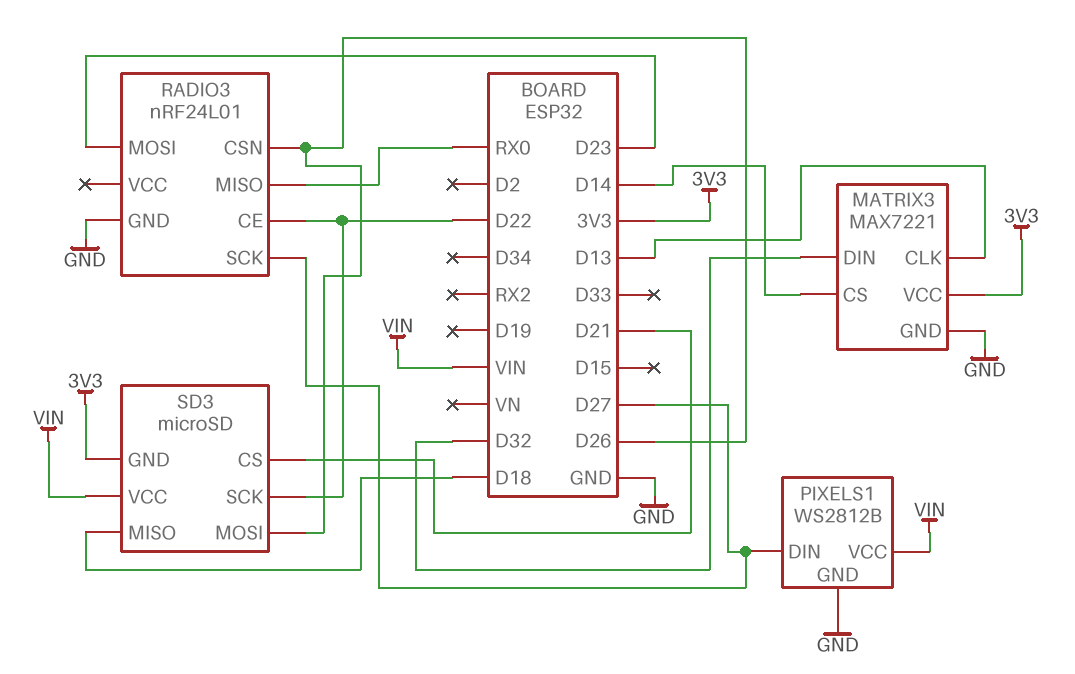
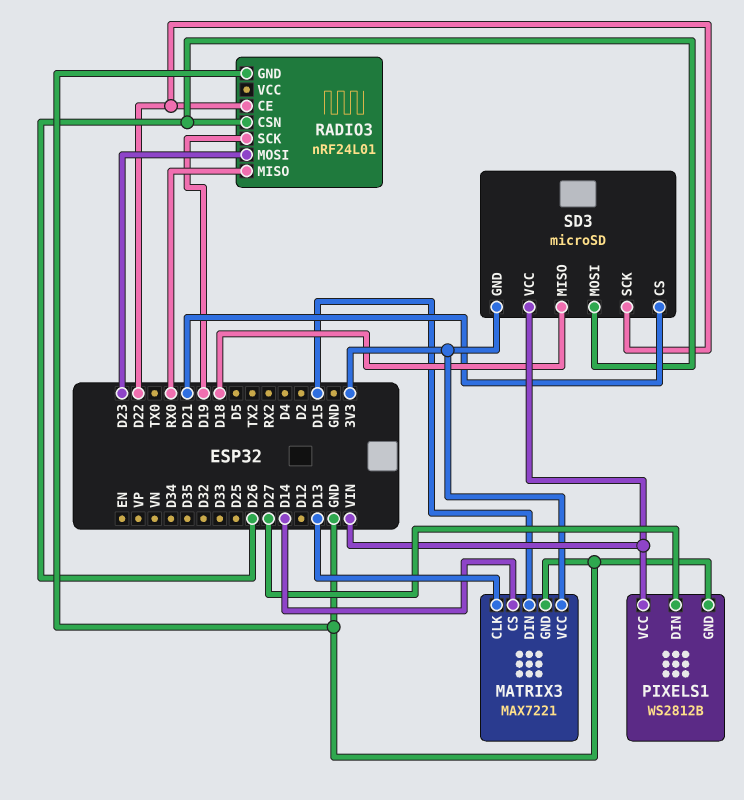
MATRIX3 pin DIN: D32 -> D15
RADIO3 pin SCK: D27 -> D19

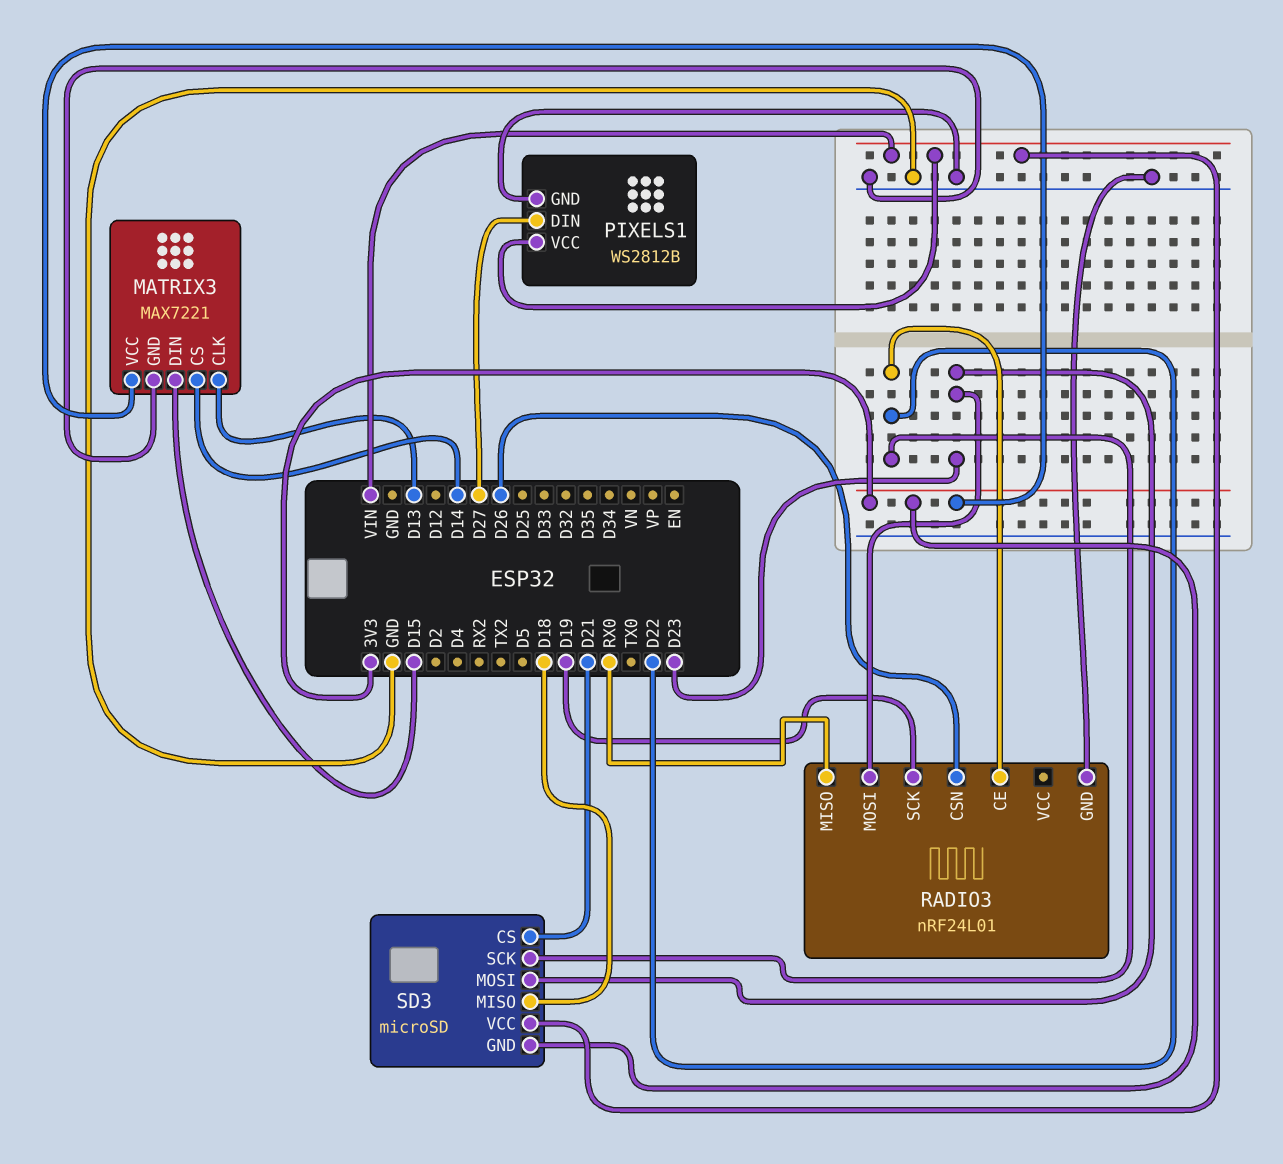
SD3 pin MOSI: D26 -> D23

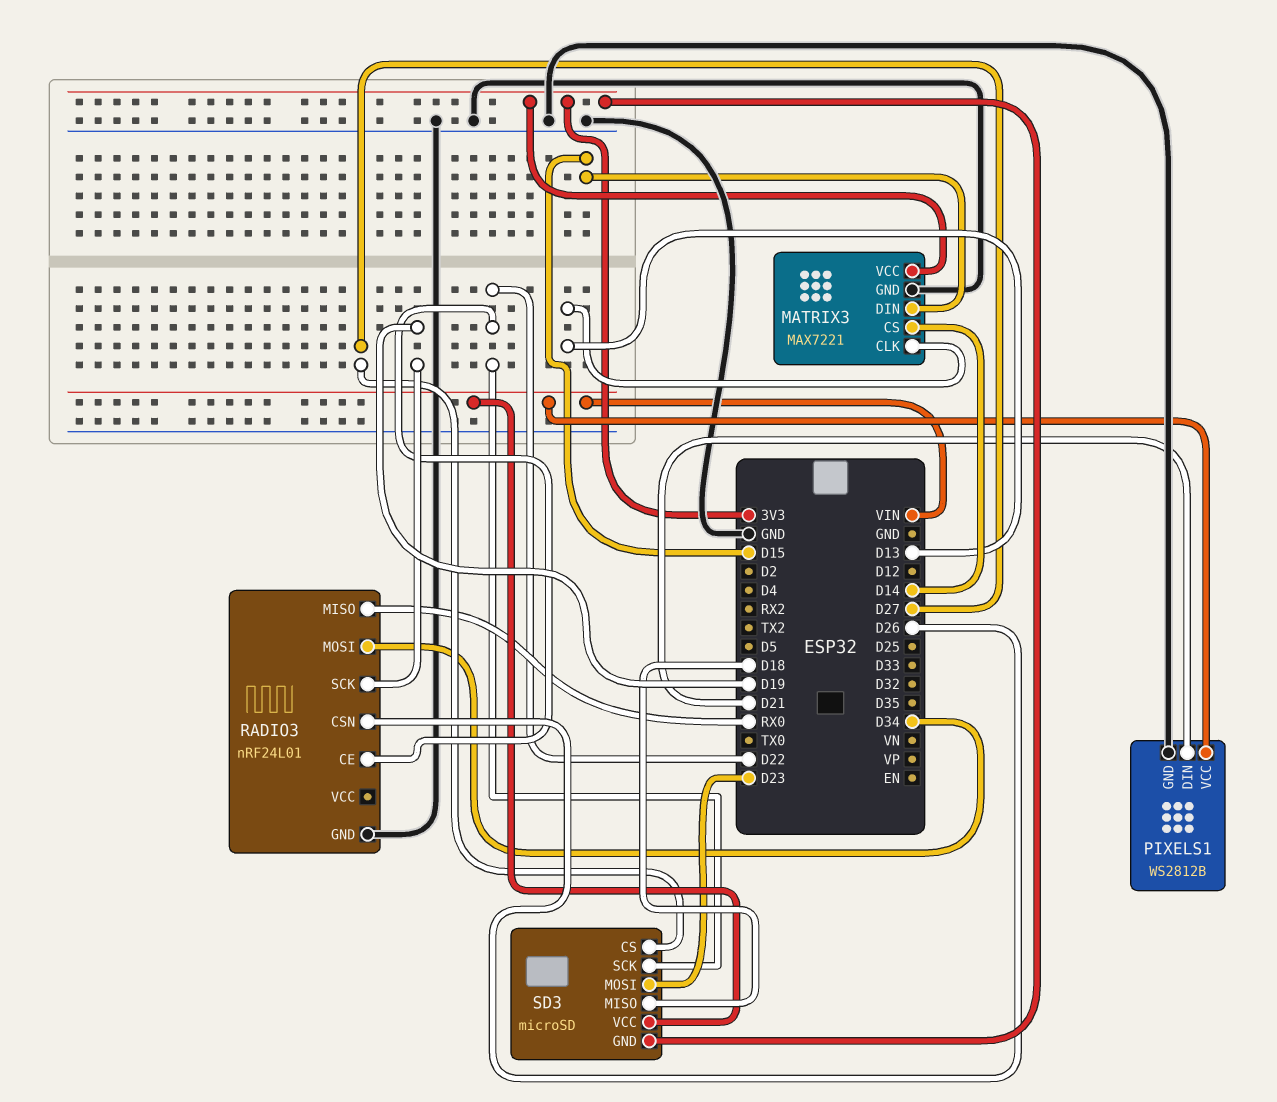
PIXELS1 pin DIN: D27 -> D21
RADIO3 pin MOSI: D23 -> D34
SD3 pin CS: D21 -> D27

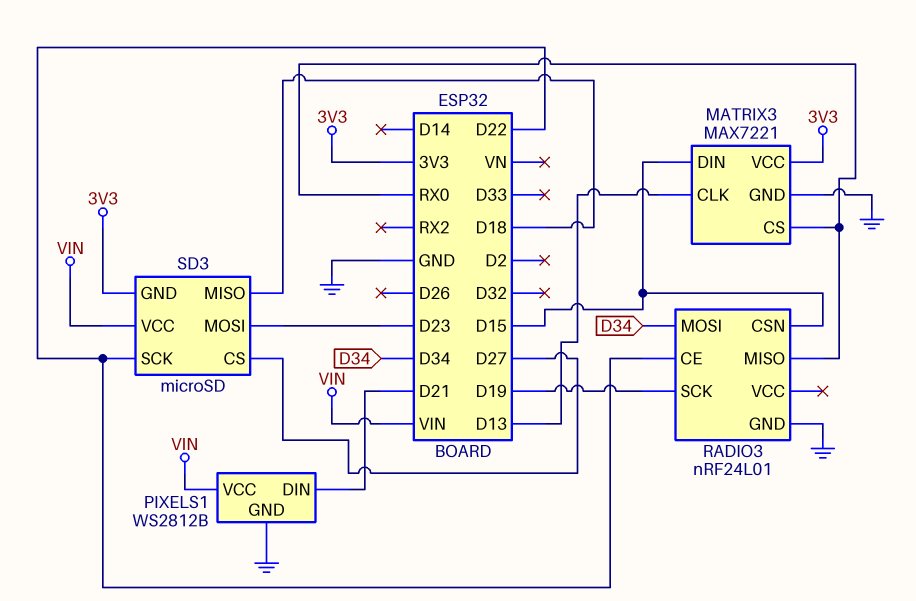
MATRIX3 pin CS: D14 -> RX0
RADIO3 pin CSN: D26 -> D15

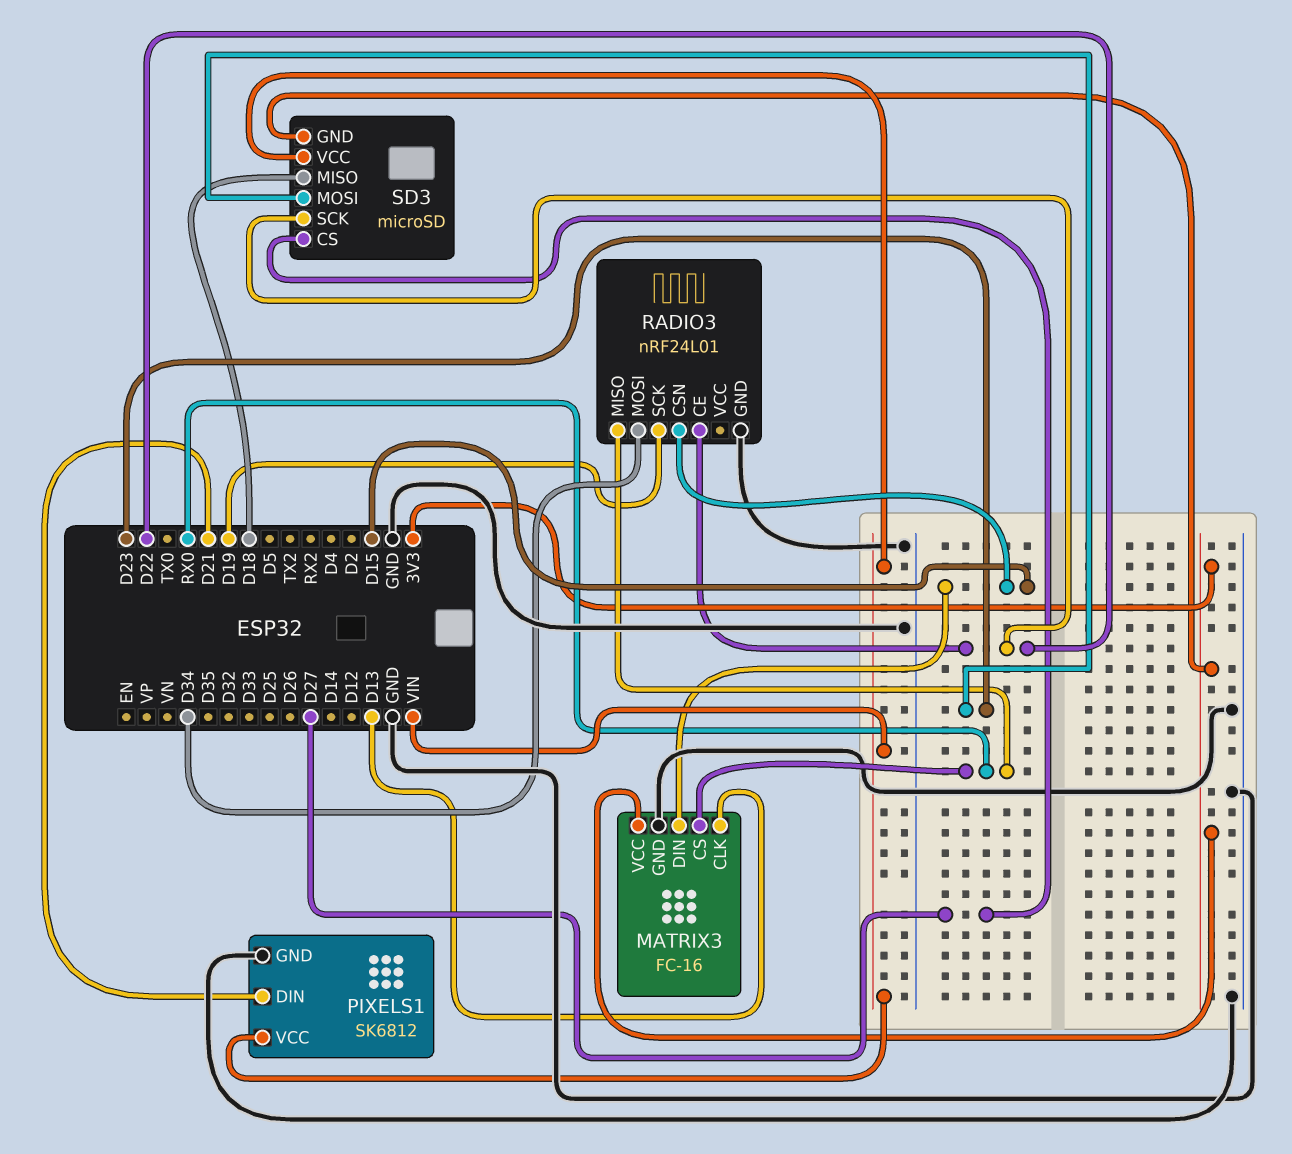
MATRIX3: MAX7221 -> FC-16
PIXELS1: WS2812B -> SK6812

